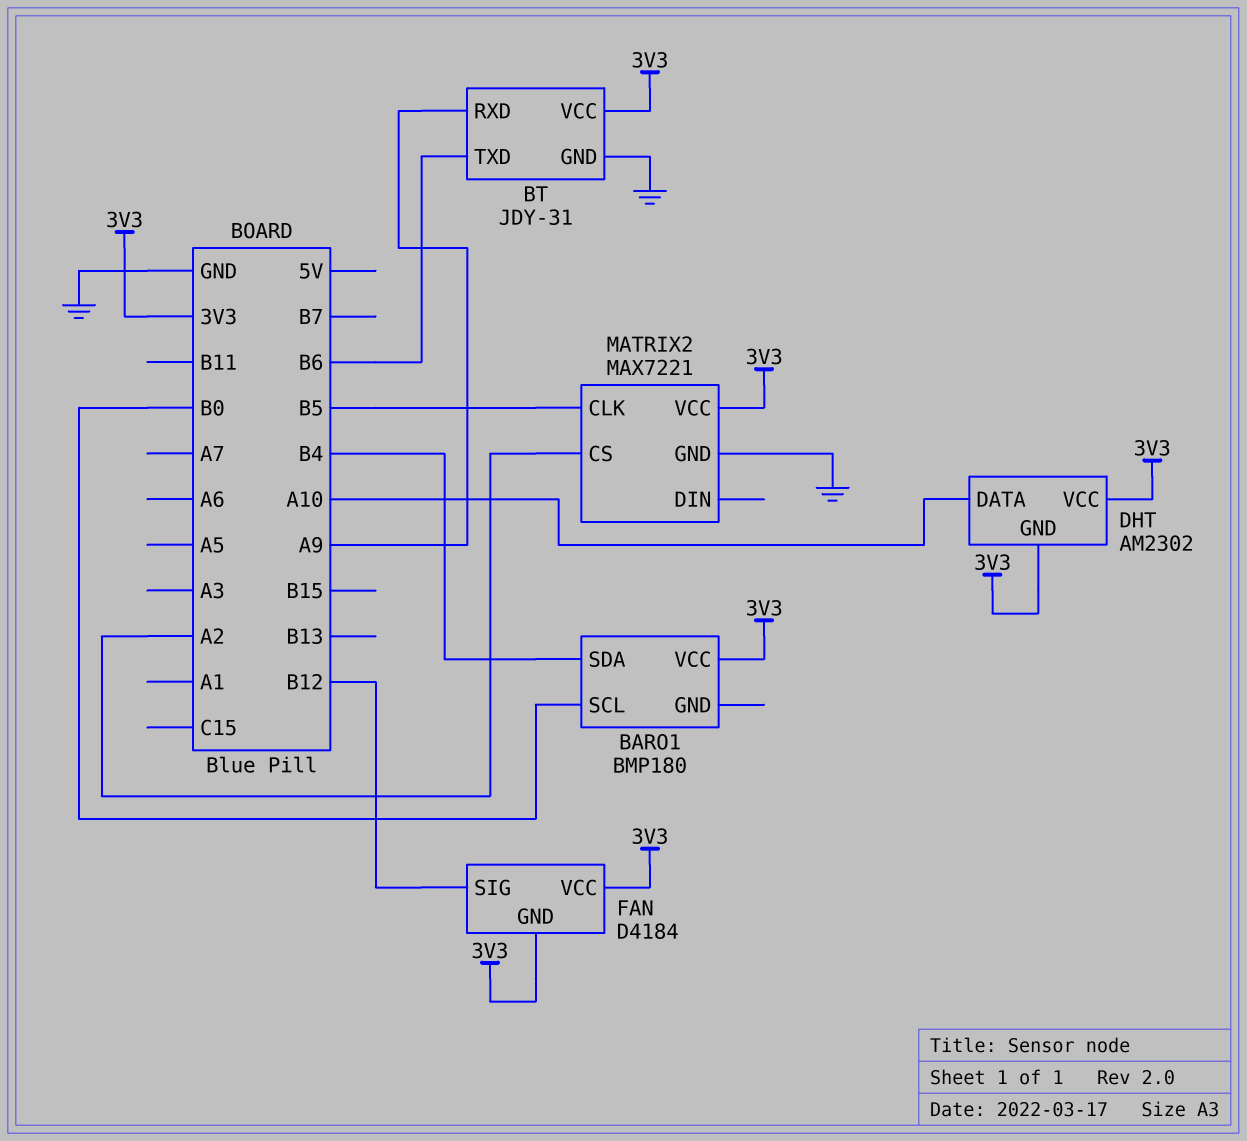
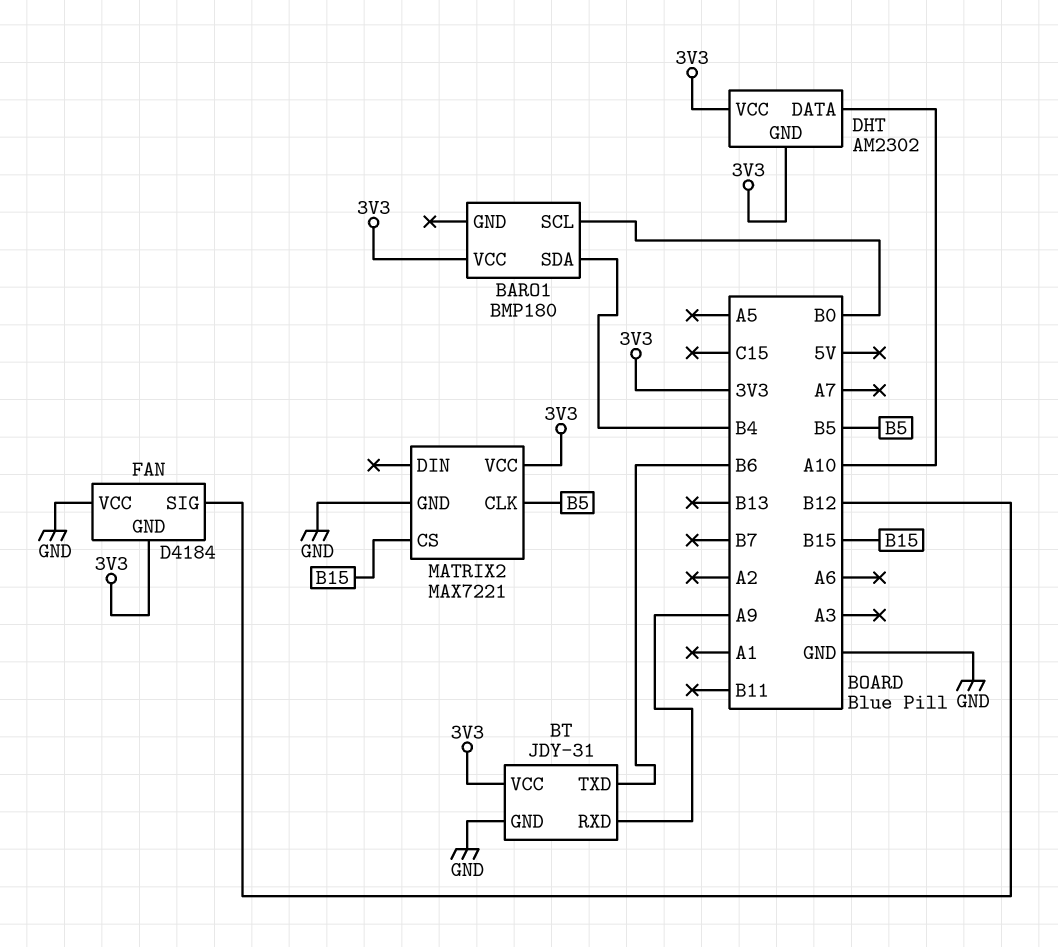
FAN pin VCC: 3V3 -> GND
MATRIX2 pin CS: A2 -> B15

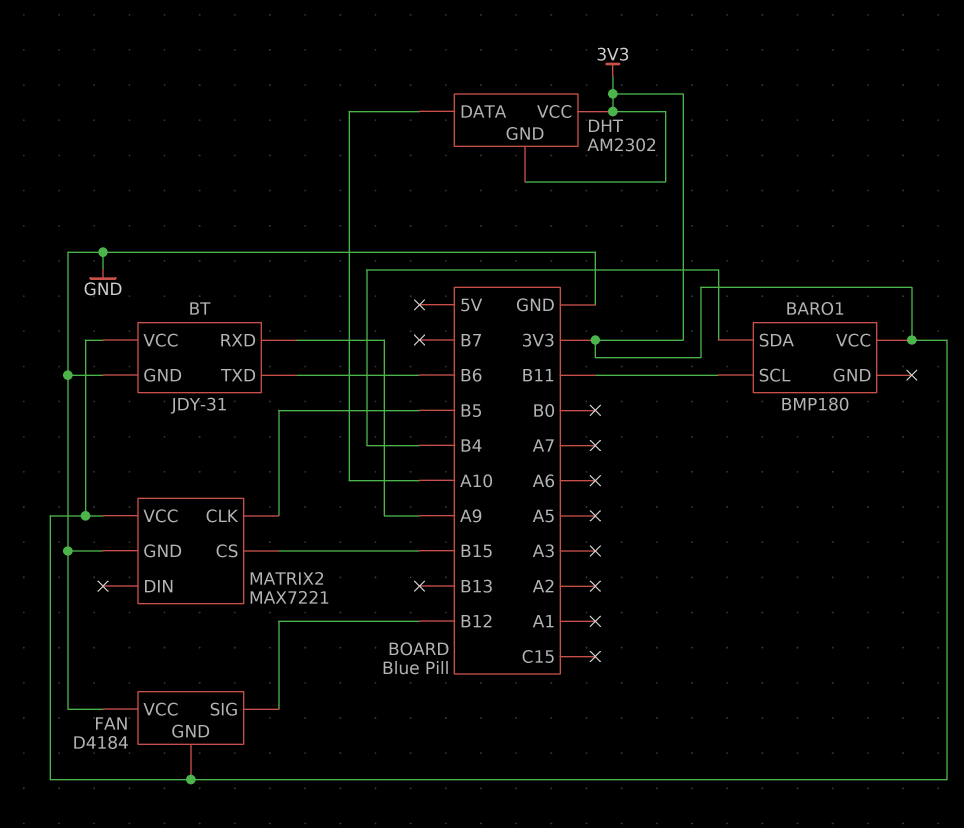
BARO1 pin SCL: B0 -> B11

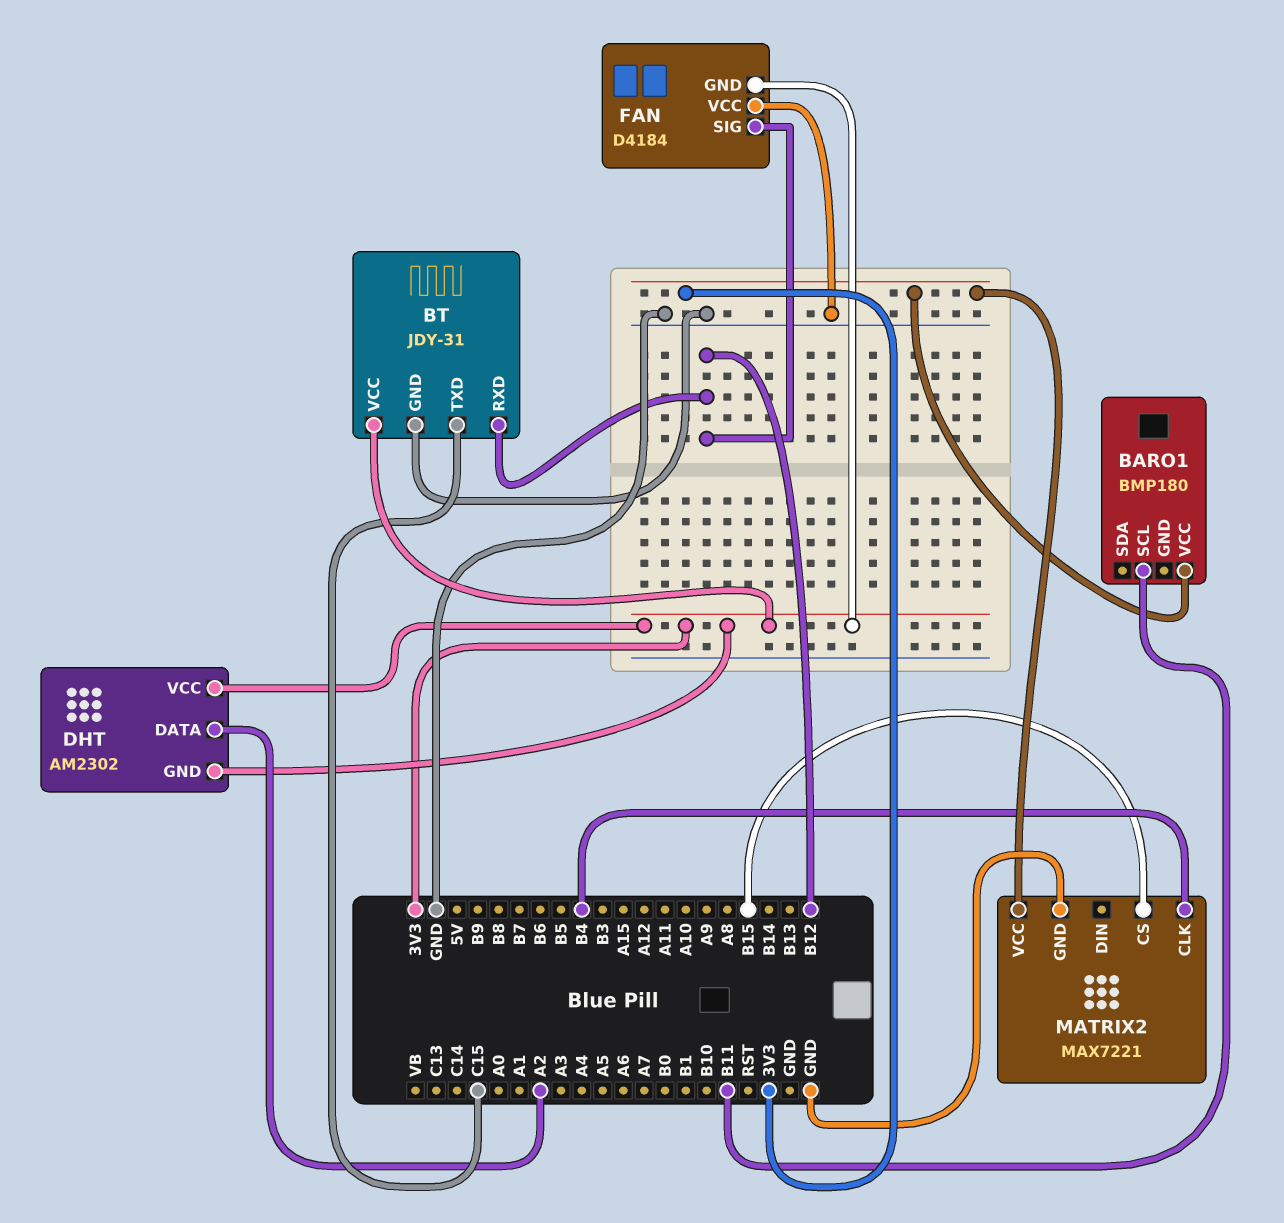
BARO1 pin SDA: B4 -> none
BT pin RXD: A9 -> B12
BT pin TXD: B6 -> C15
DHT pin DATA: A10 -> A2
MATRIX2 pin CLK: B5 -> B4

